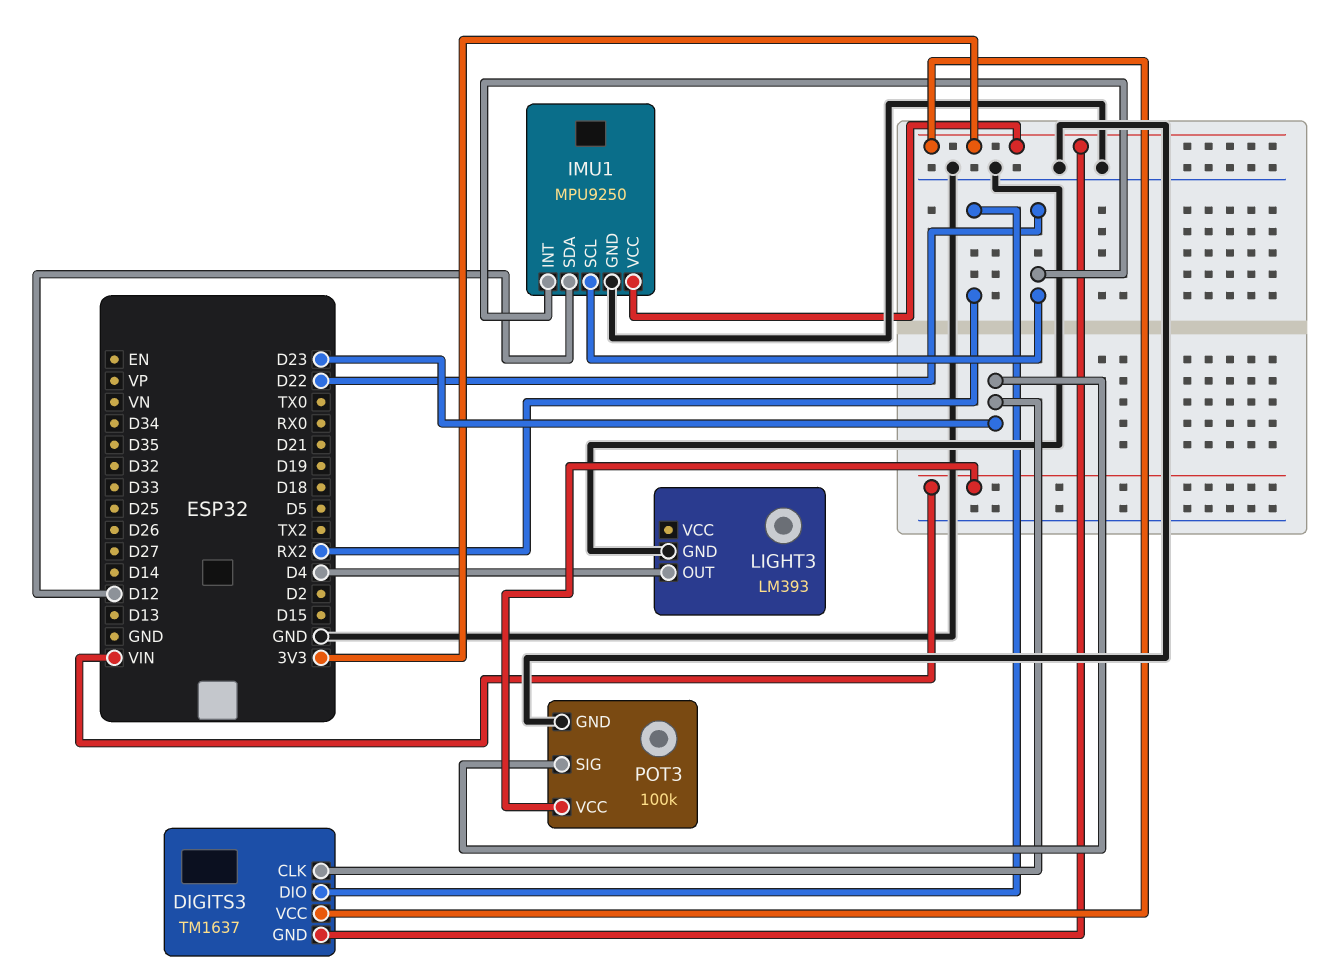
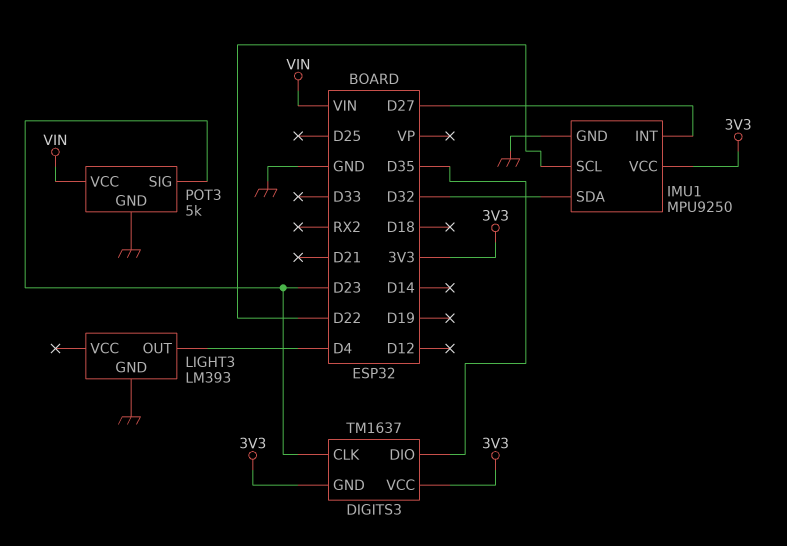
DIGITS3 pin DIO: RX2 -> D35
IMU1 pin INT: D22 -> D27
IMU1 pin SDA: D12 -> D32
POT3: 100k -> 5k

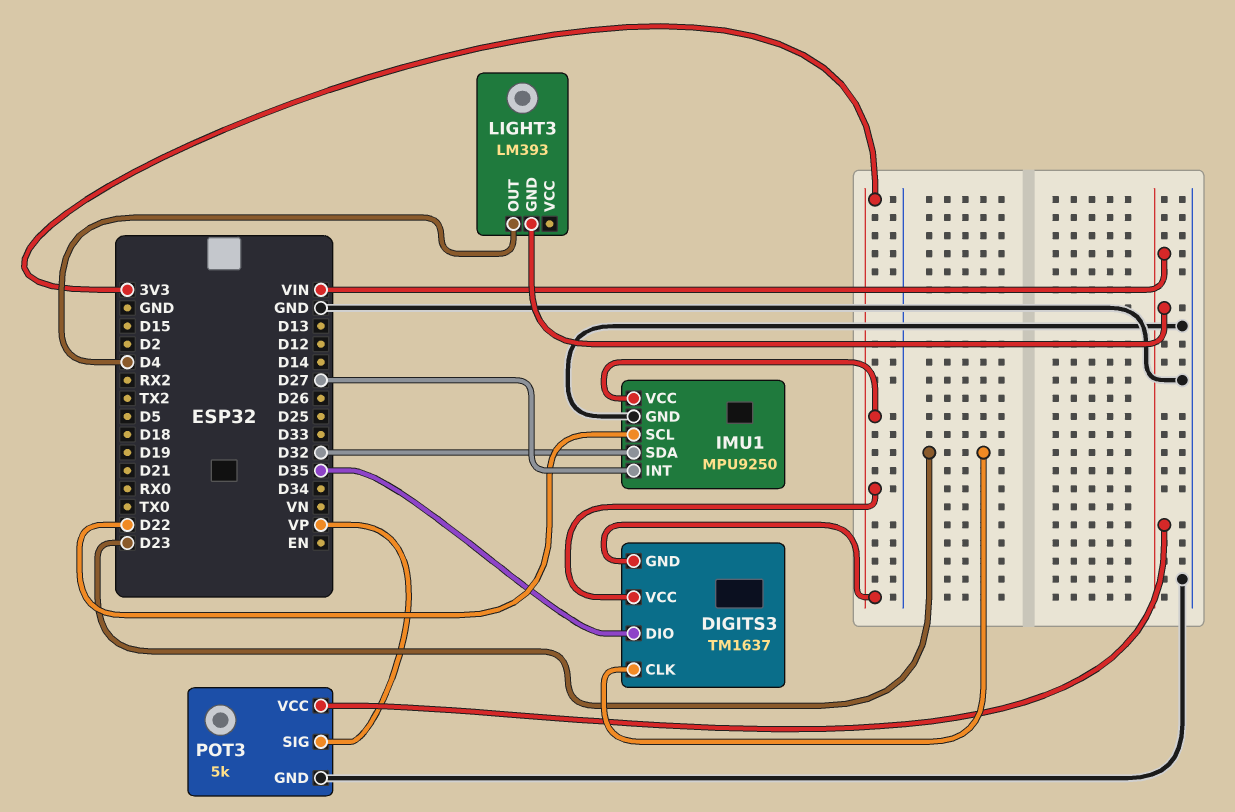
LIGHT3 pin GND: GND -> VIN
POT3 pin SIG: D23 -> VP

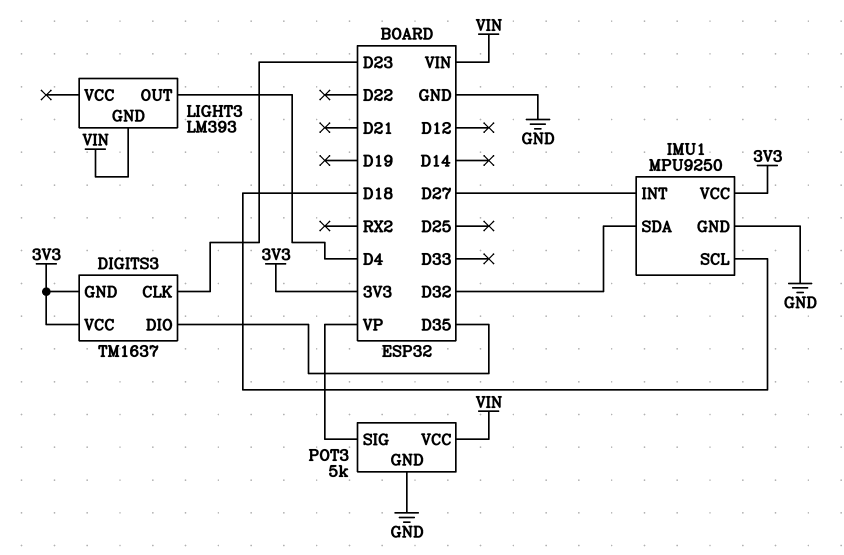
IMU1 pin SCL: D22 -> D18

